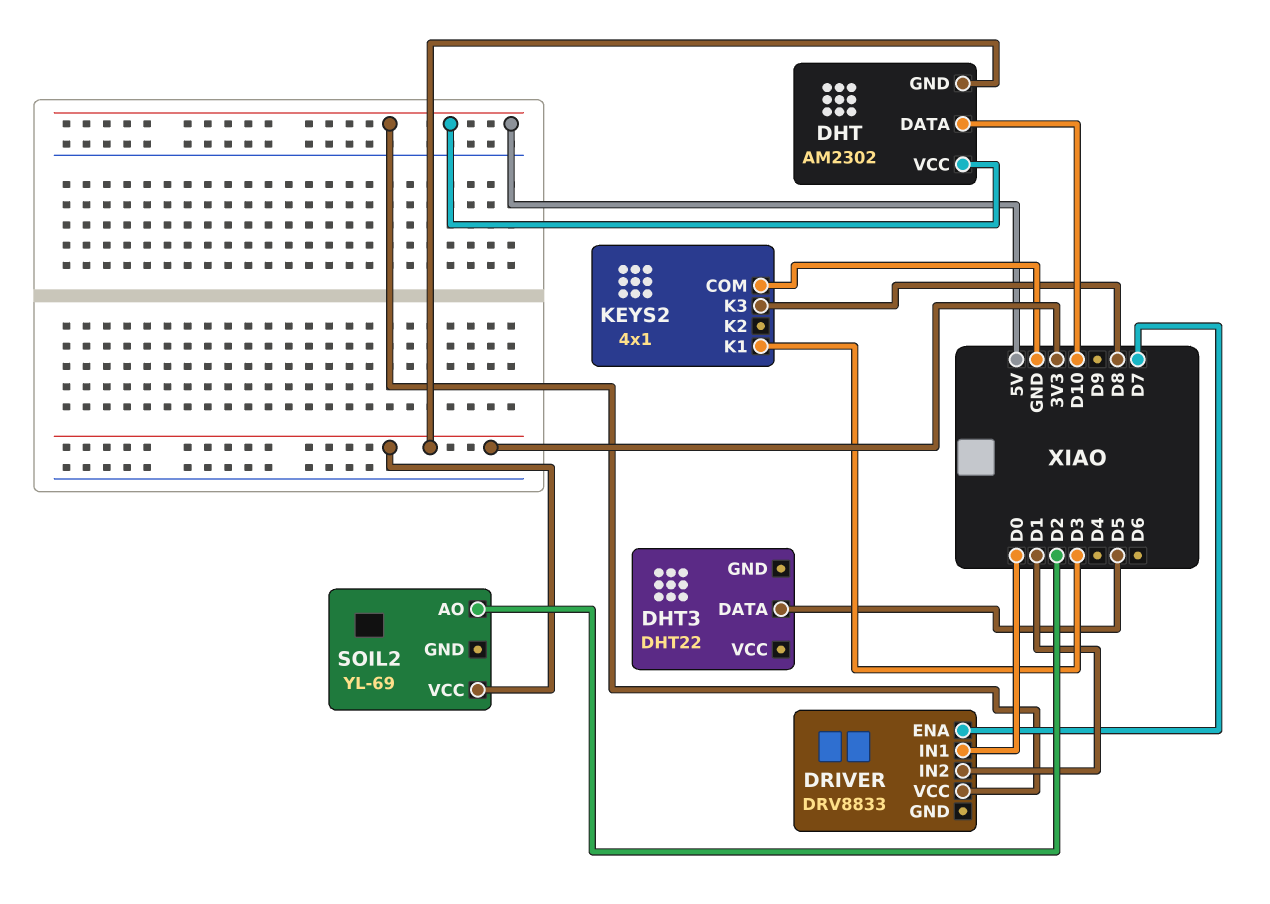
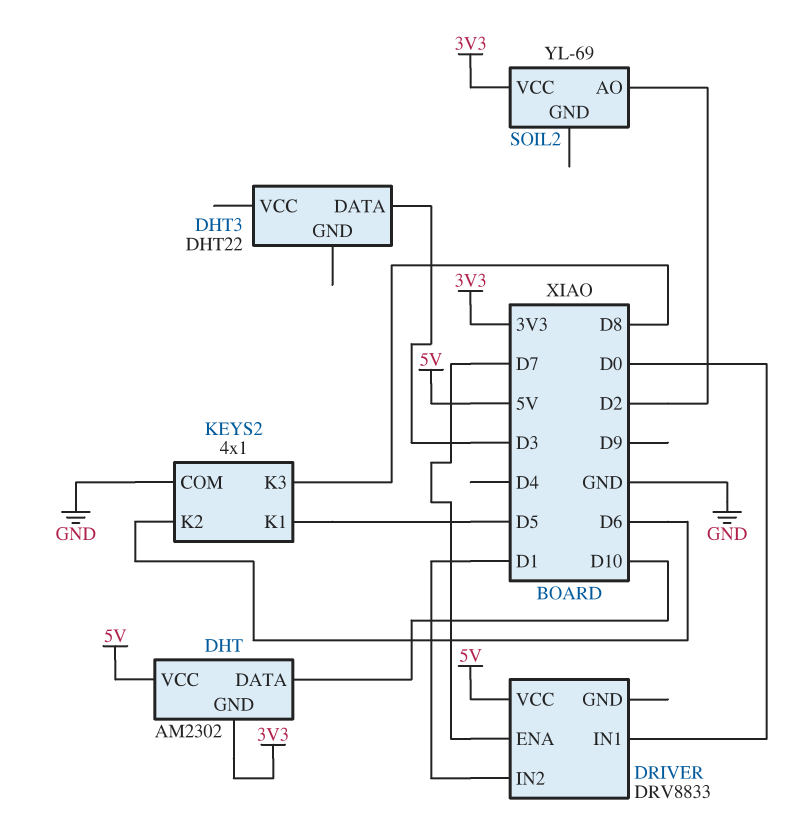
DHT3 pin DATA: D5 -> D3
KEYS2 pin K1: D3 -> D5
KEYS2 pin K2: none -> D6

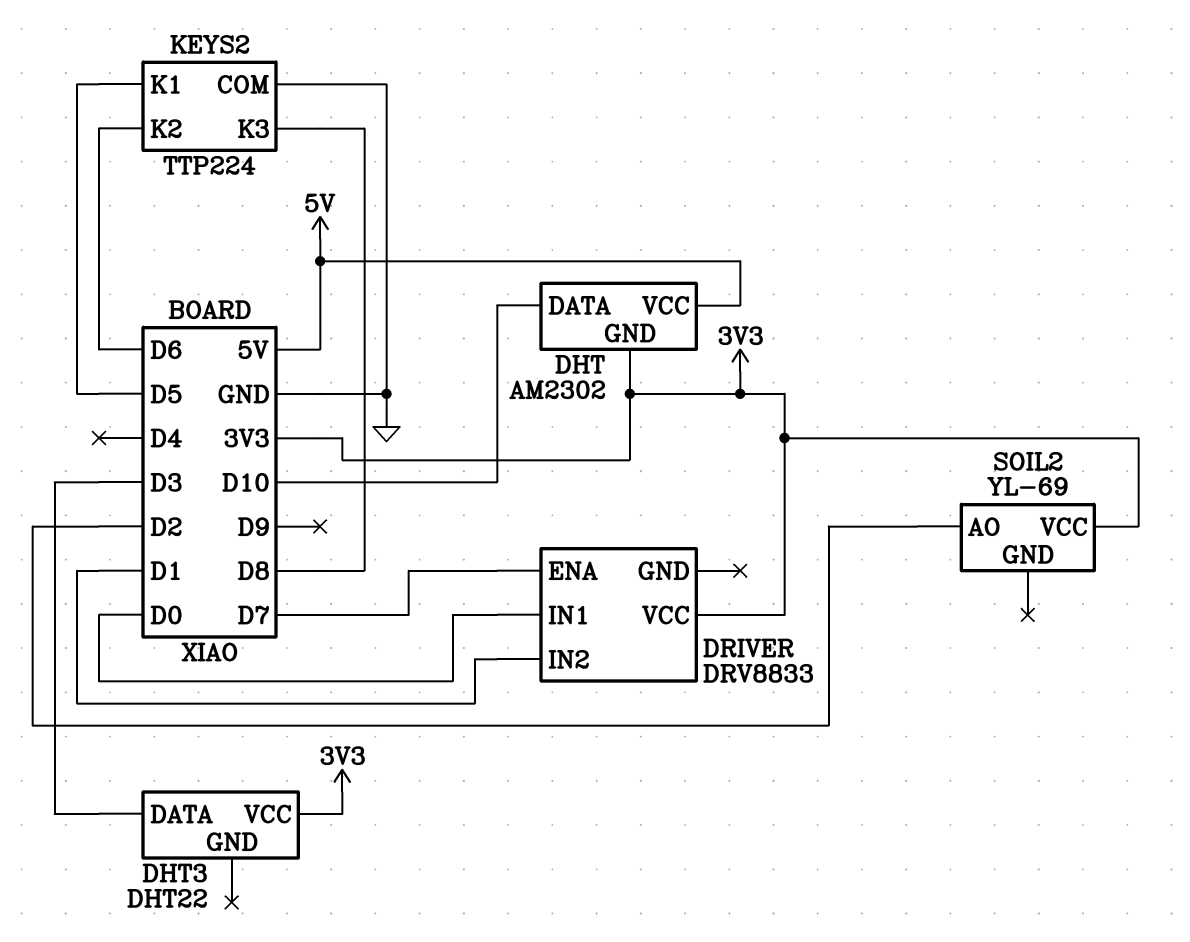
DHT3 pin VCC: none -> 3V3
DRIVER pin VCC: 5V -> 3V3
KEYS2: 4x1 -> TTP224

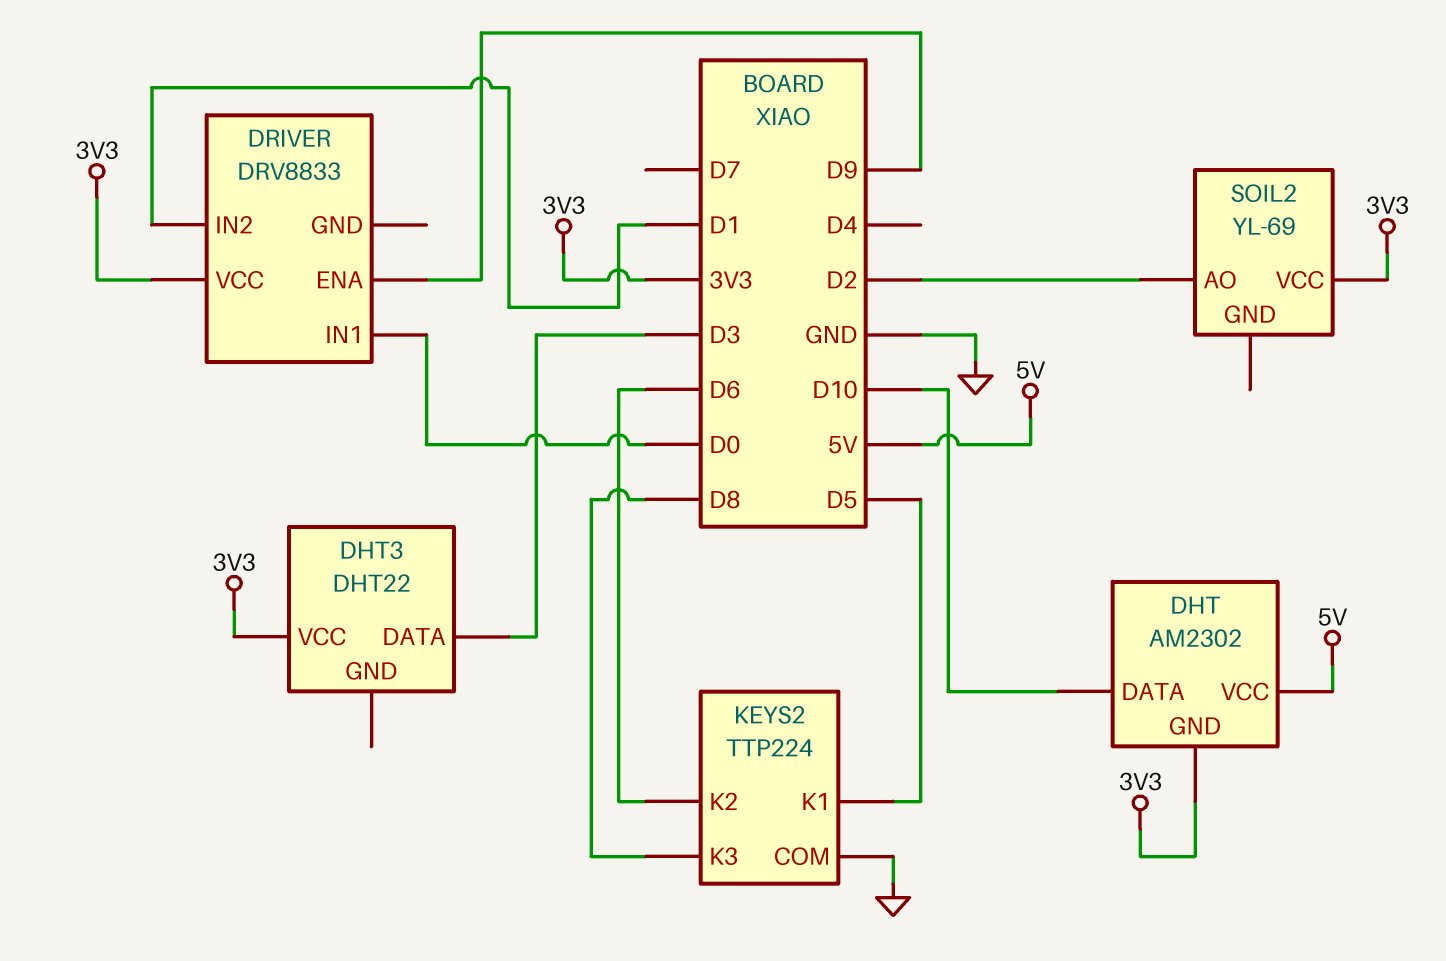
DRIVER pin ENA: D7 -> D9

